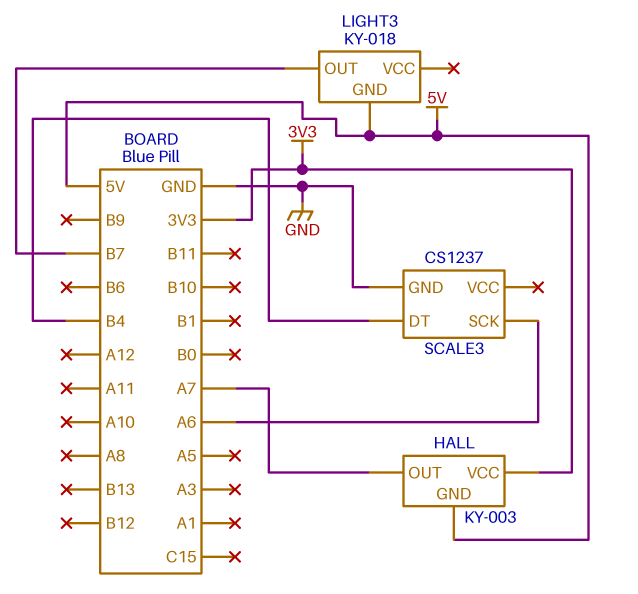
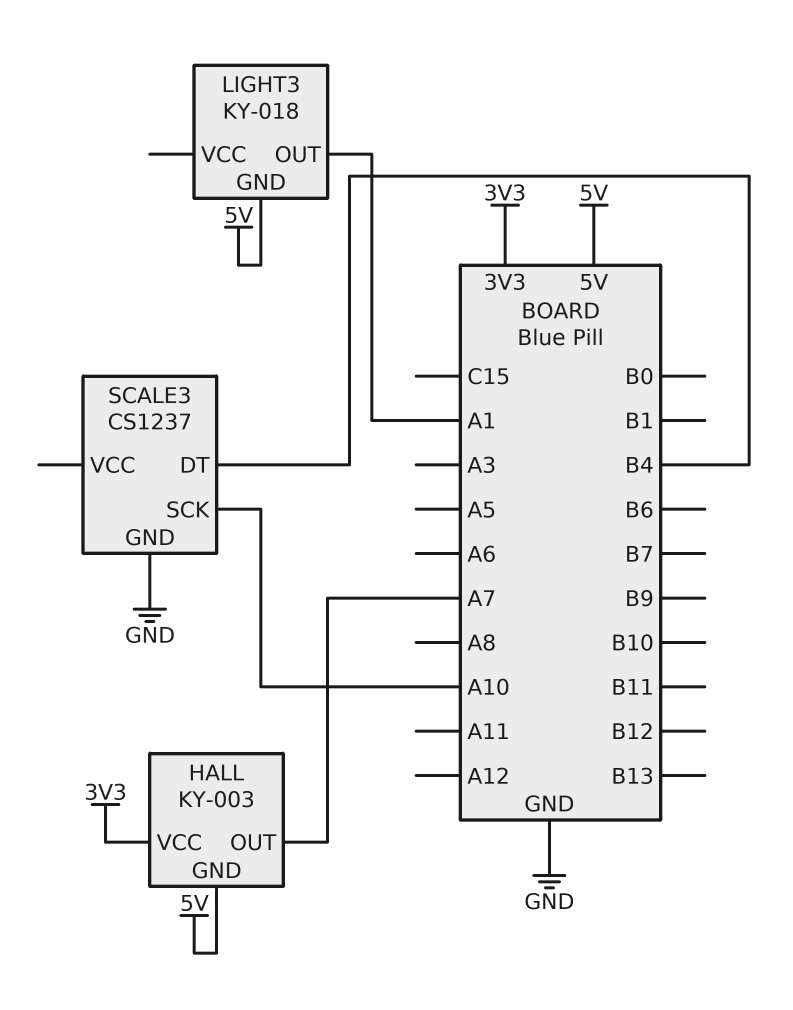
LIGHT3 pin OUT: B7 -> A1
SCALE3 pin SCK: A6 -> A10

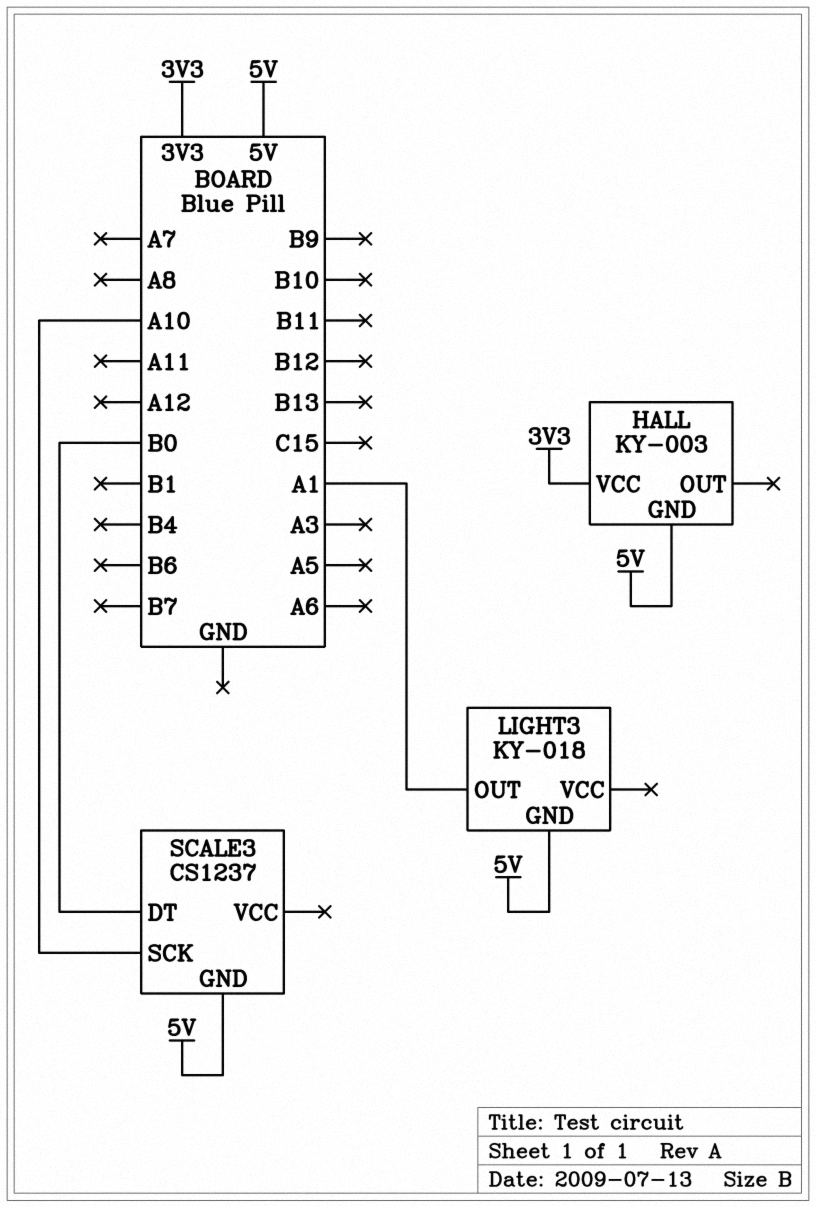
HALL pin OUT: A7 -> none
SCALE3 pin DT: B4 -> B0
SCALE3 pin GND: GND -> 5V

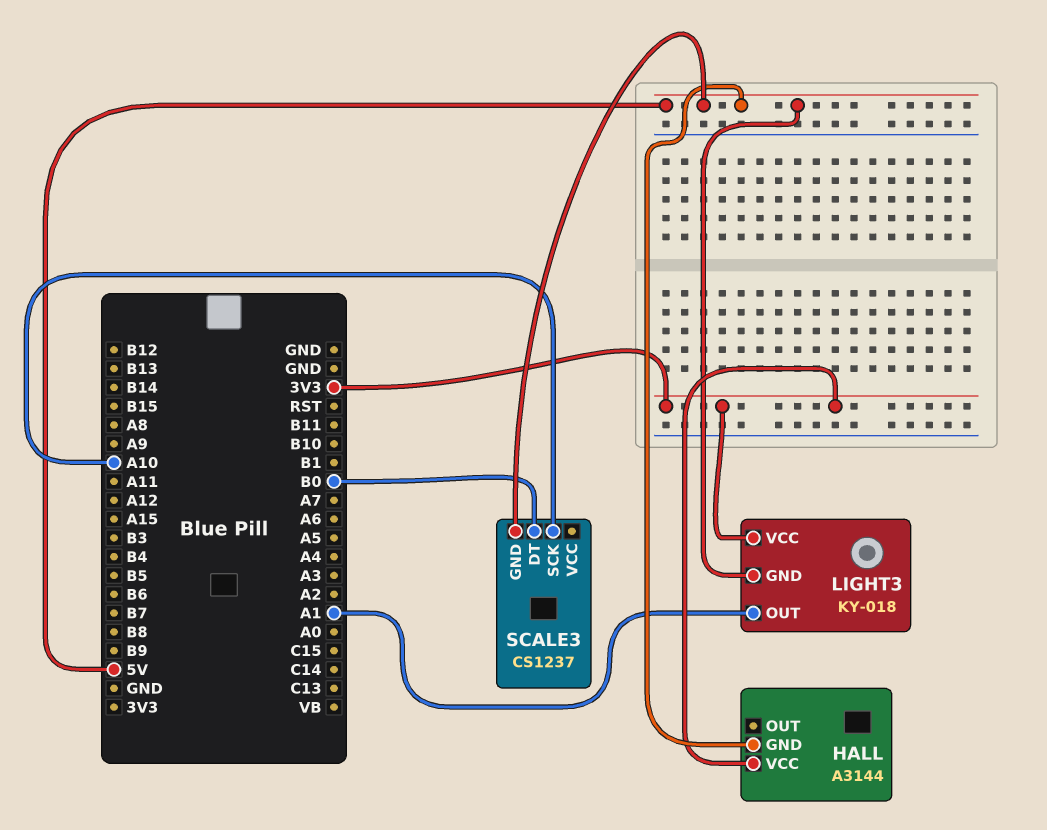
HALL: KY-003 -> A3144
LIGHT3 pin VCC: none -> 3V3

